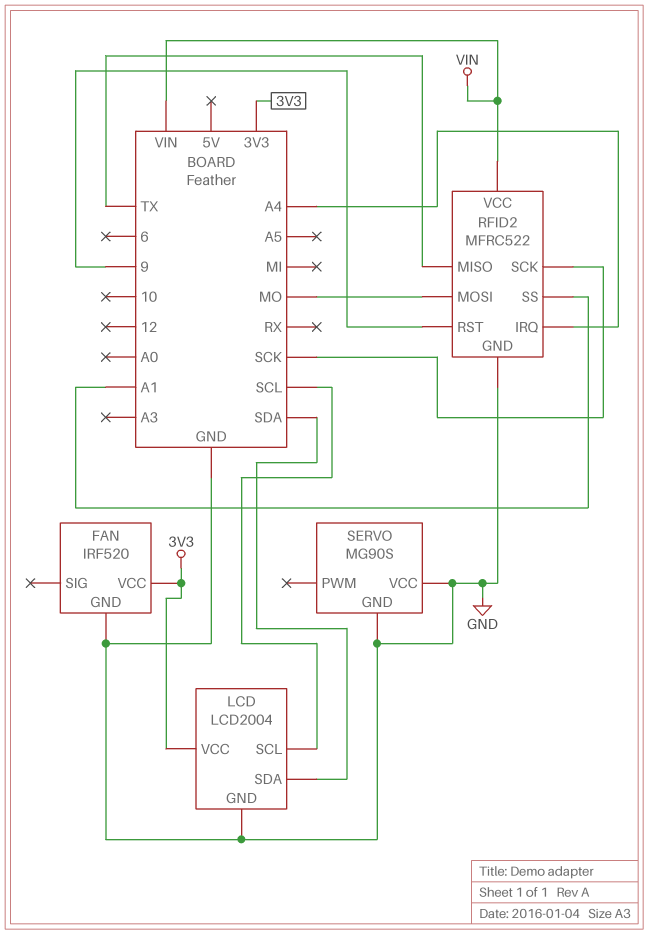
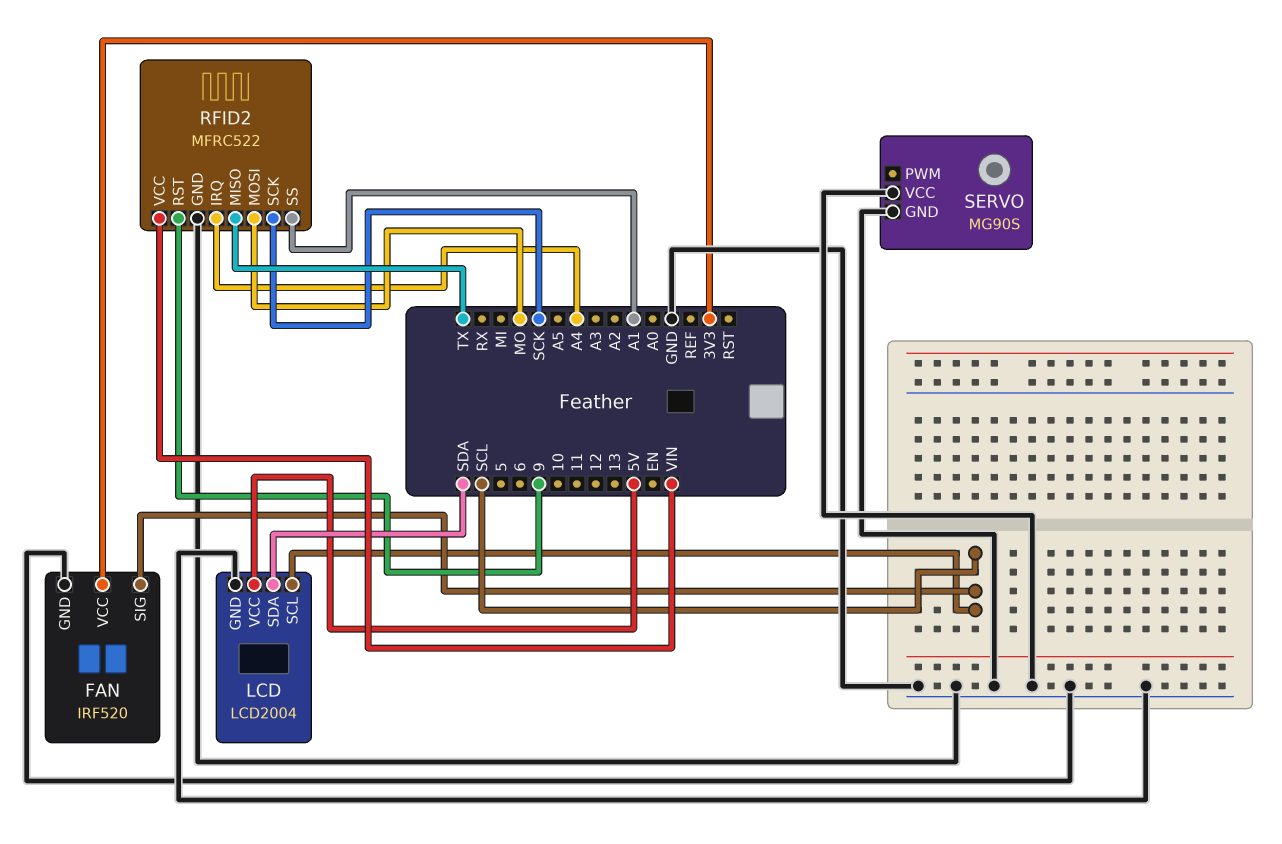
FAN pin SIG: none -> SCL
LCD pin VCC: 3V3 -> 5V

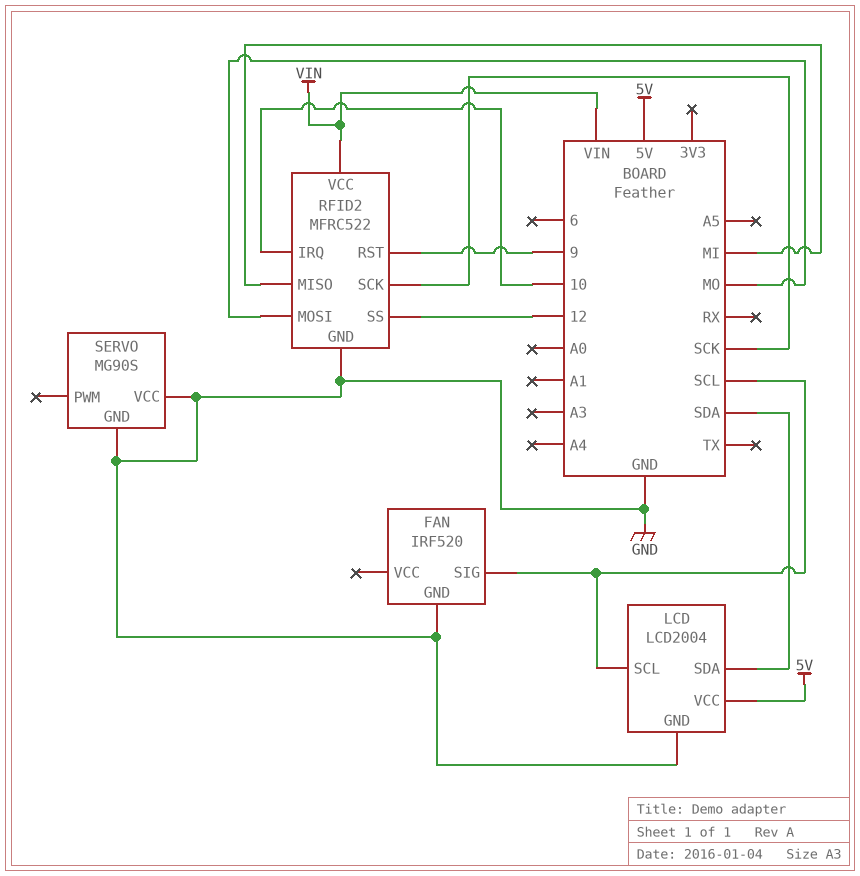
FAN pin VCC: 3V3 -> none
RFID2 pin IRQ: A4 -> 10
RFID2 pin MISO: TX -> MI
RFID2 pin SS: A1 -> 12

